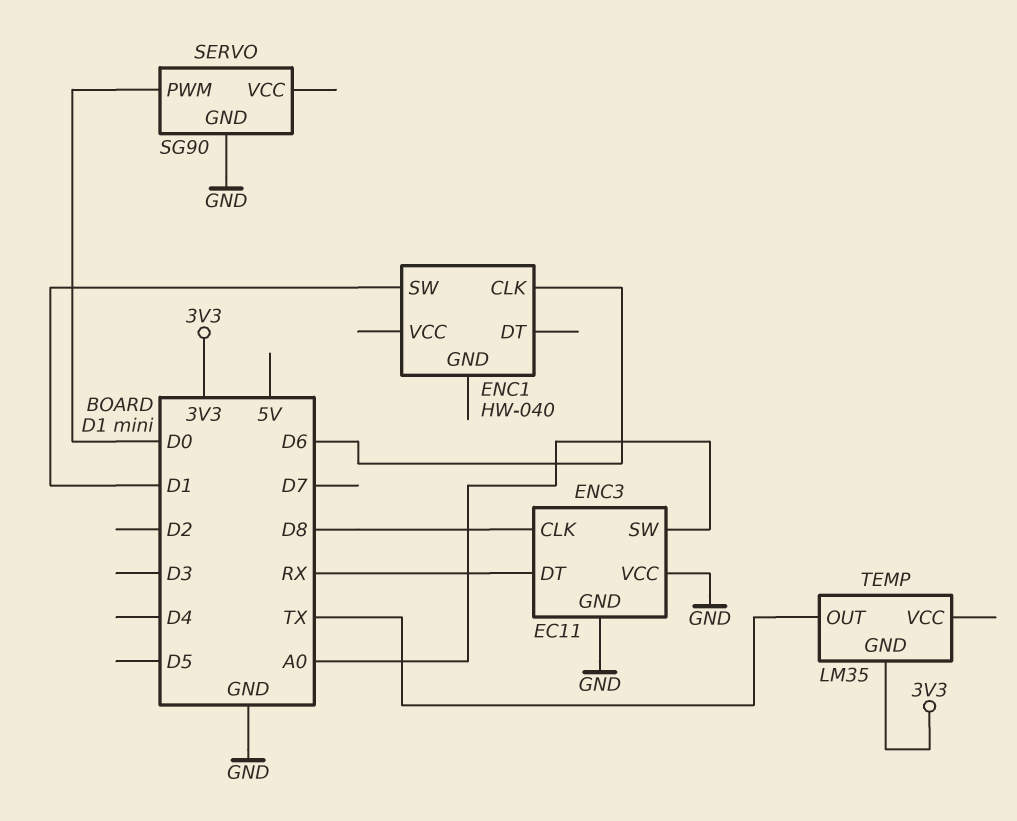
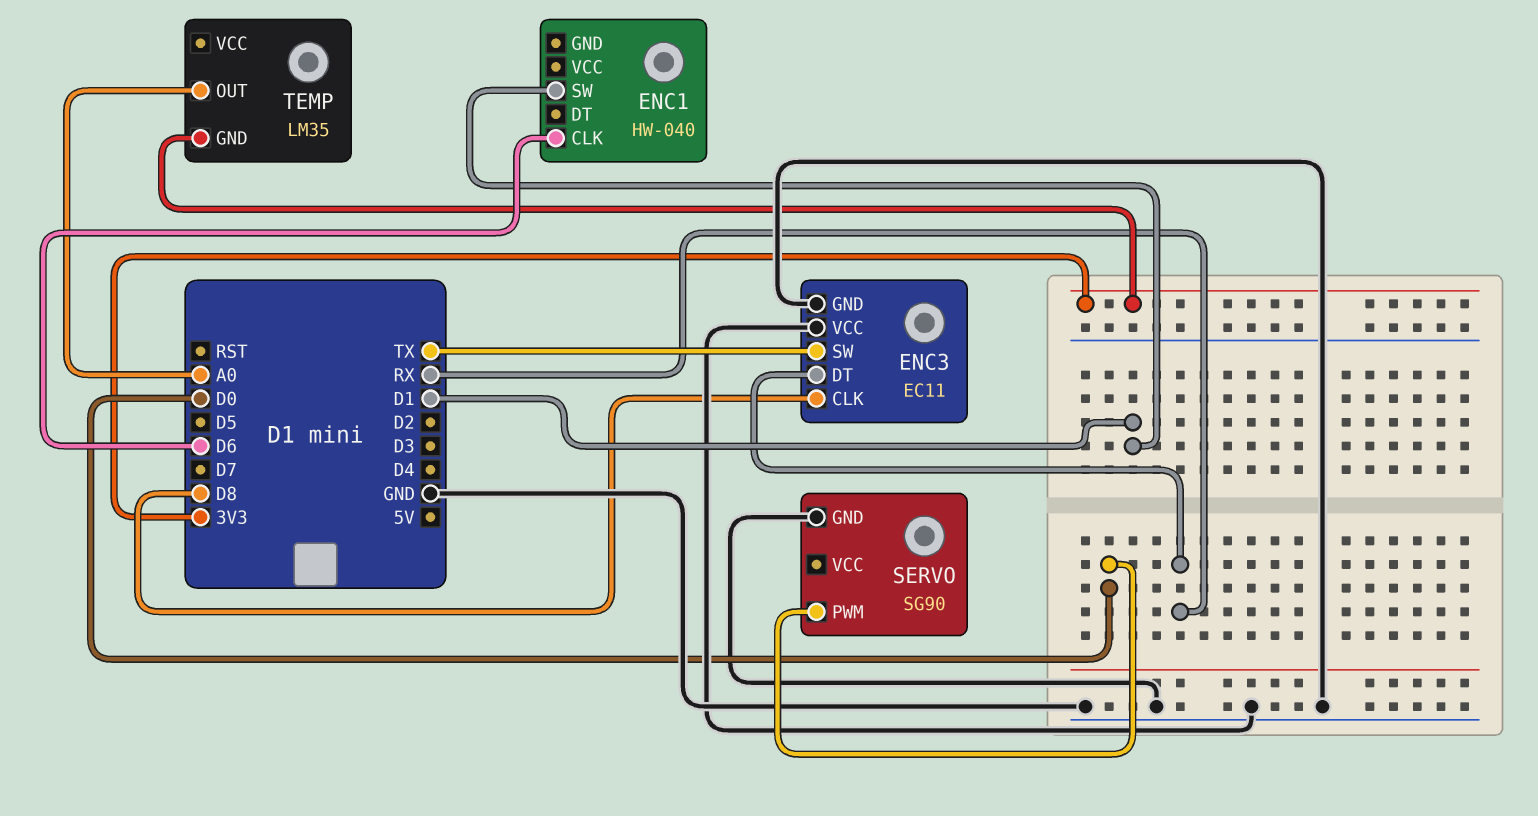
ENC3 pin SW: A0 -> TX
TEMP pin OUT: TX -> A0

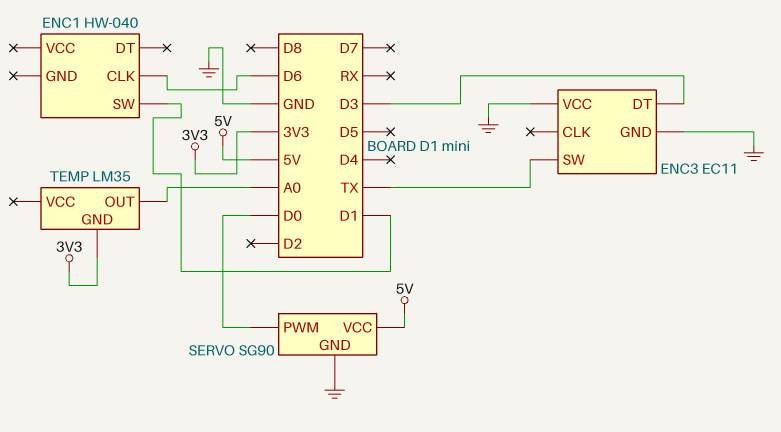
ENC3 pin CLK: D8 -> none
ENC3 pin DT: RX -> D3
SERVO pin VCC: none -> 5V

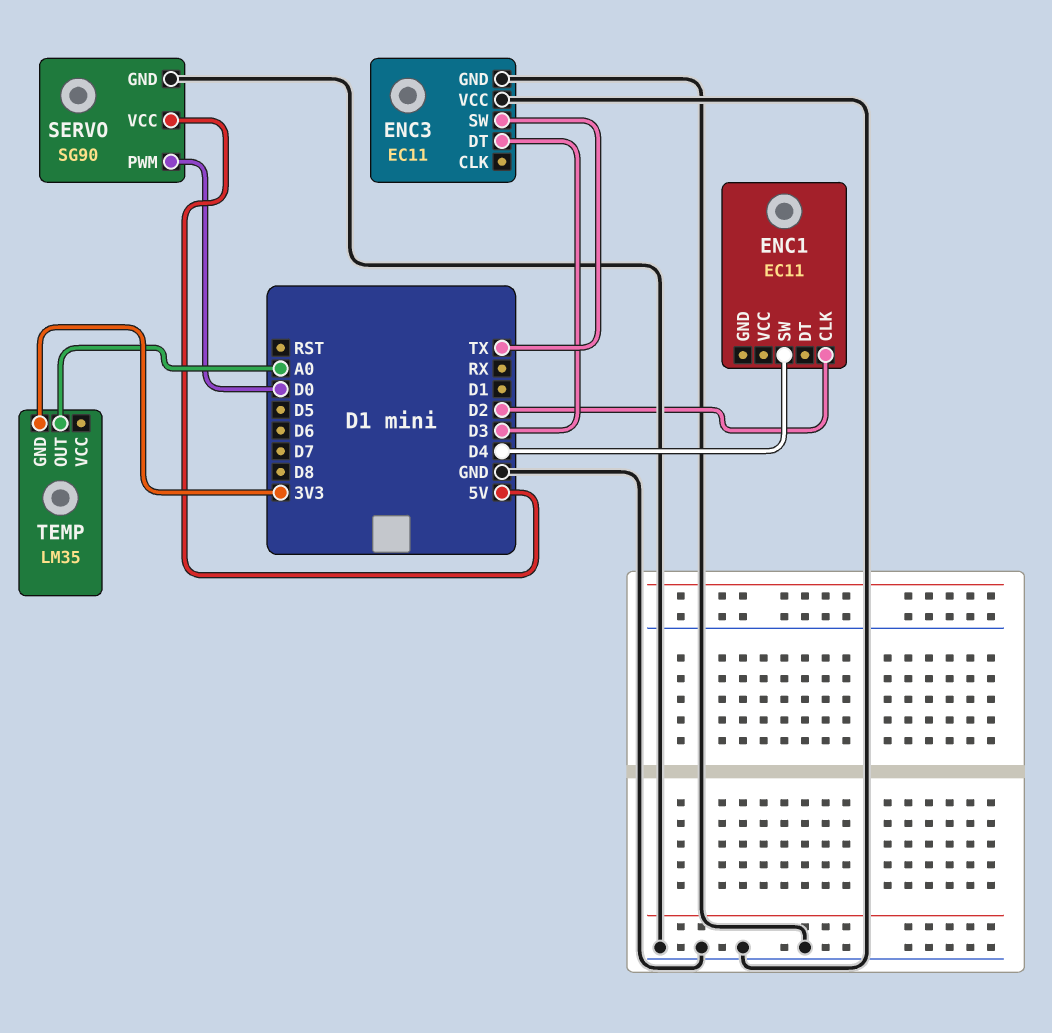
ENC1: HW-040 -> EC11
ENC1 pin CLK: D6 -> D2
ENC1 pin SW: D1 -> D4

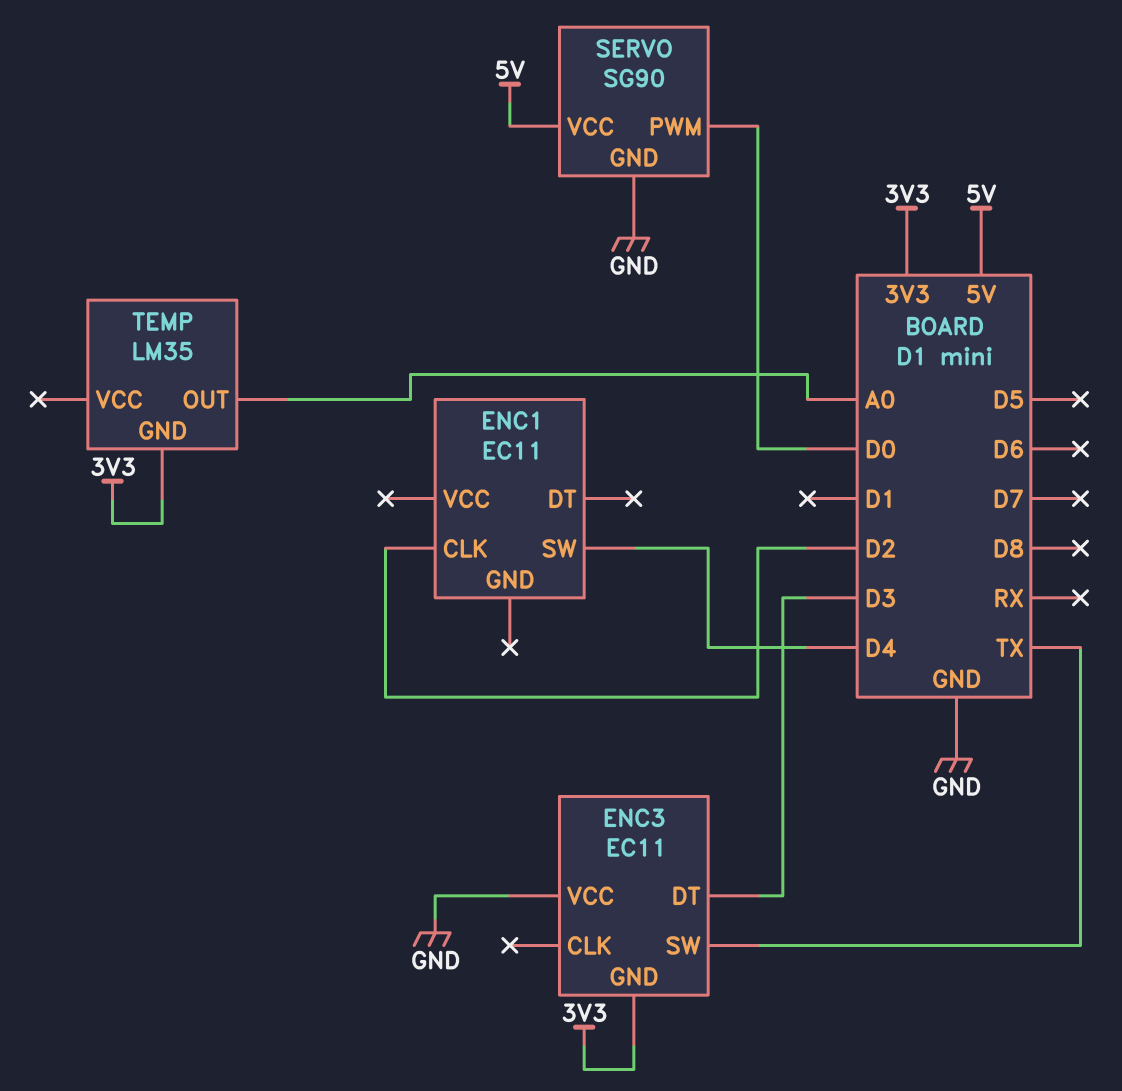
ENC3 pin GND: GND -> 3V3

